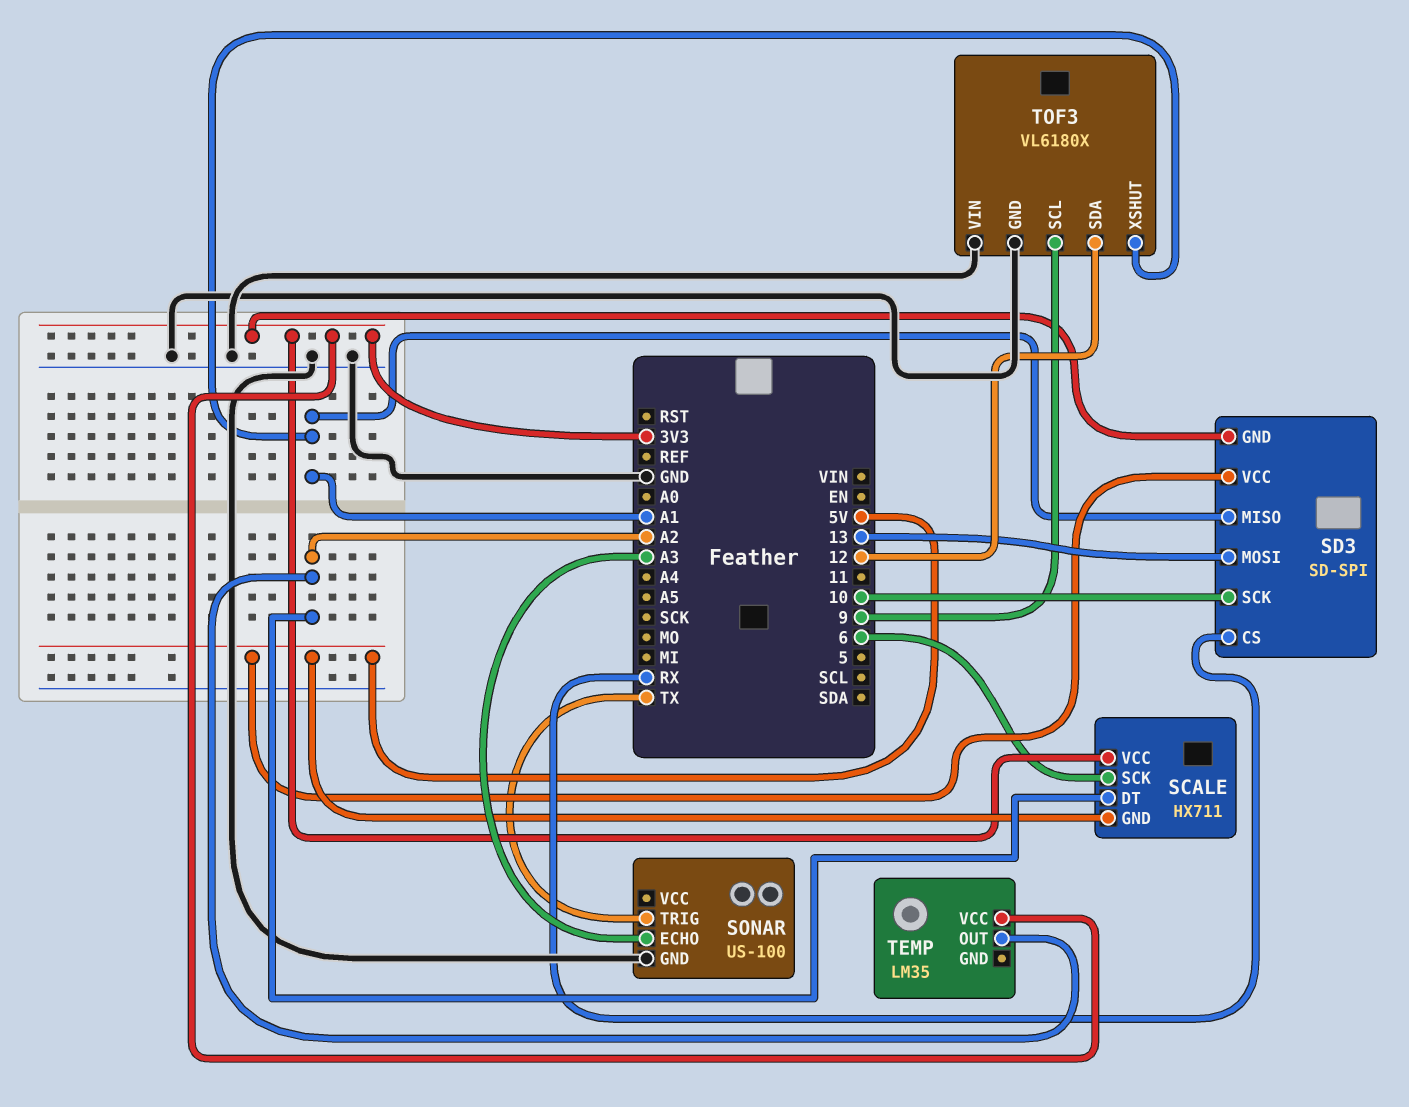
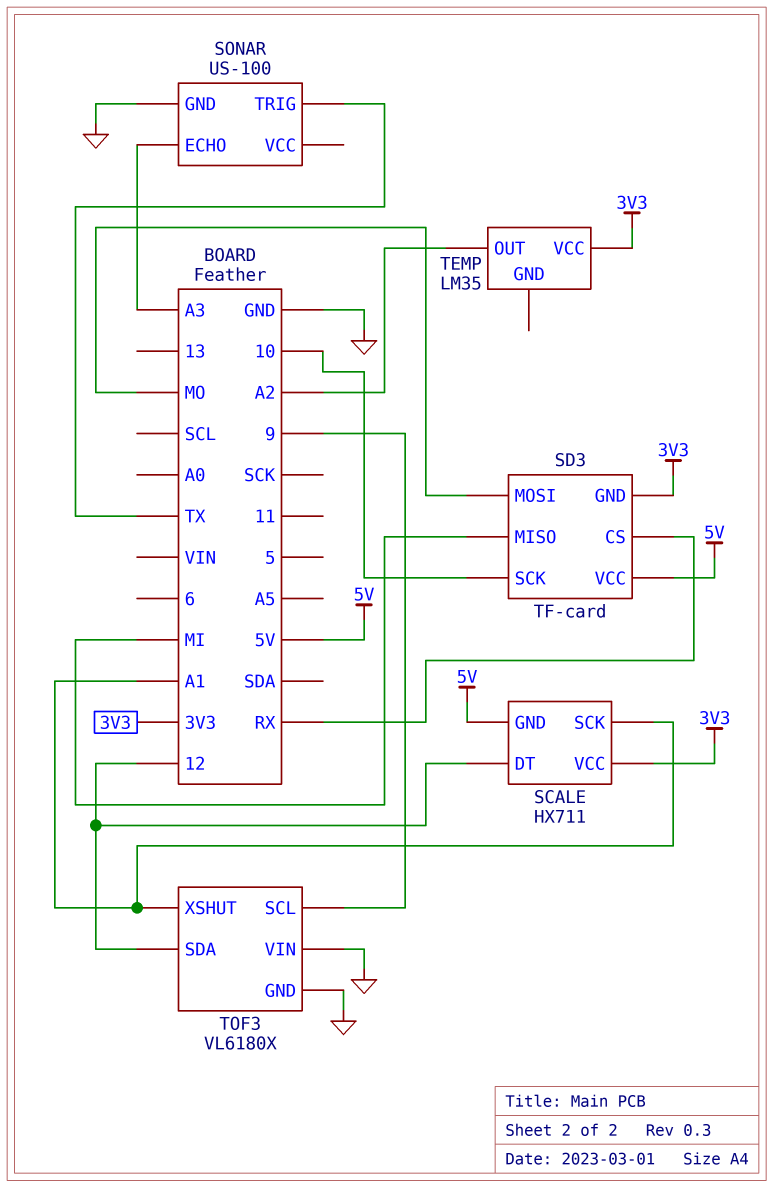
SCALE pin DT: A2 -> 12
SCALE pin SCK: 6 -> A1
SD3: SD-SPI -> TF-card
SD3 pin MISO: A1 -> MI
SD3 pin MOSI: 13 -> MO

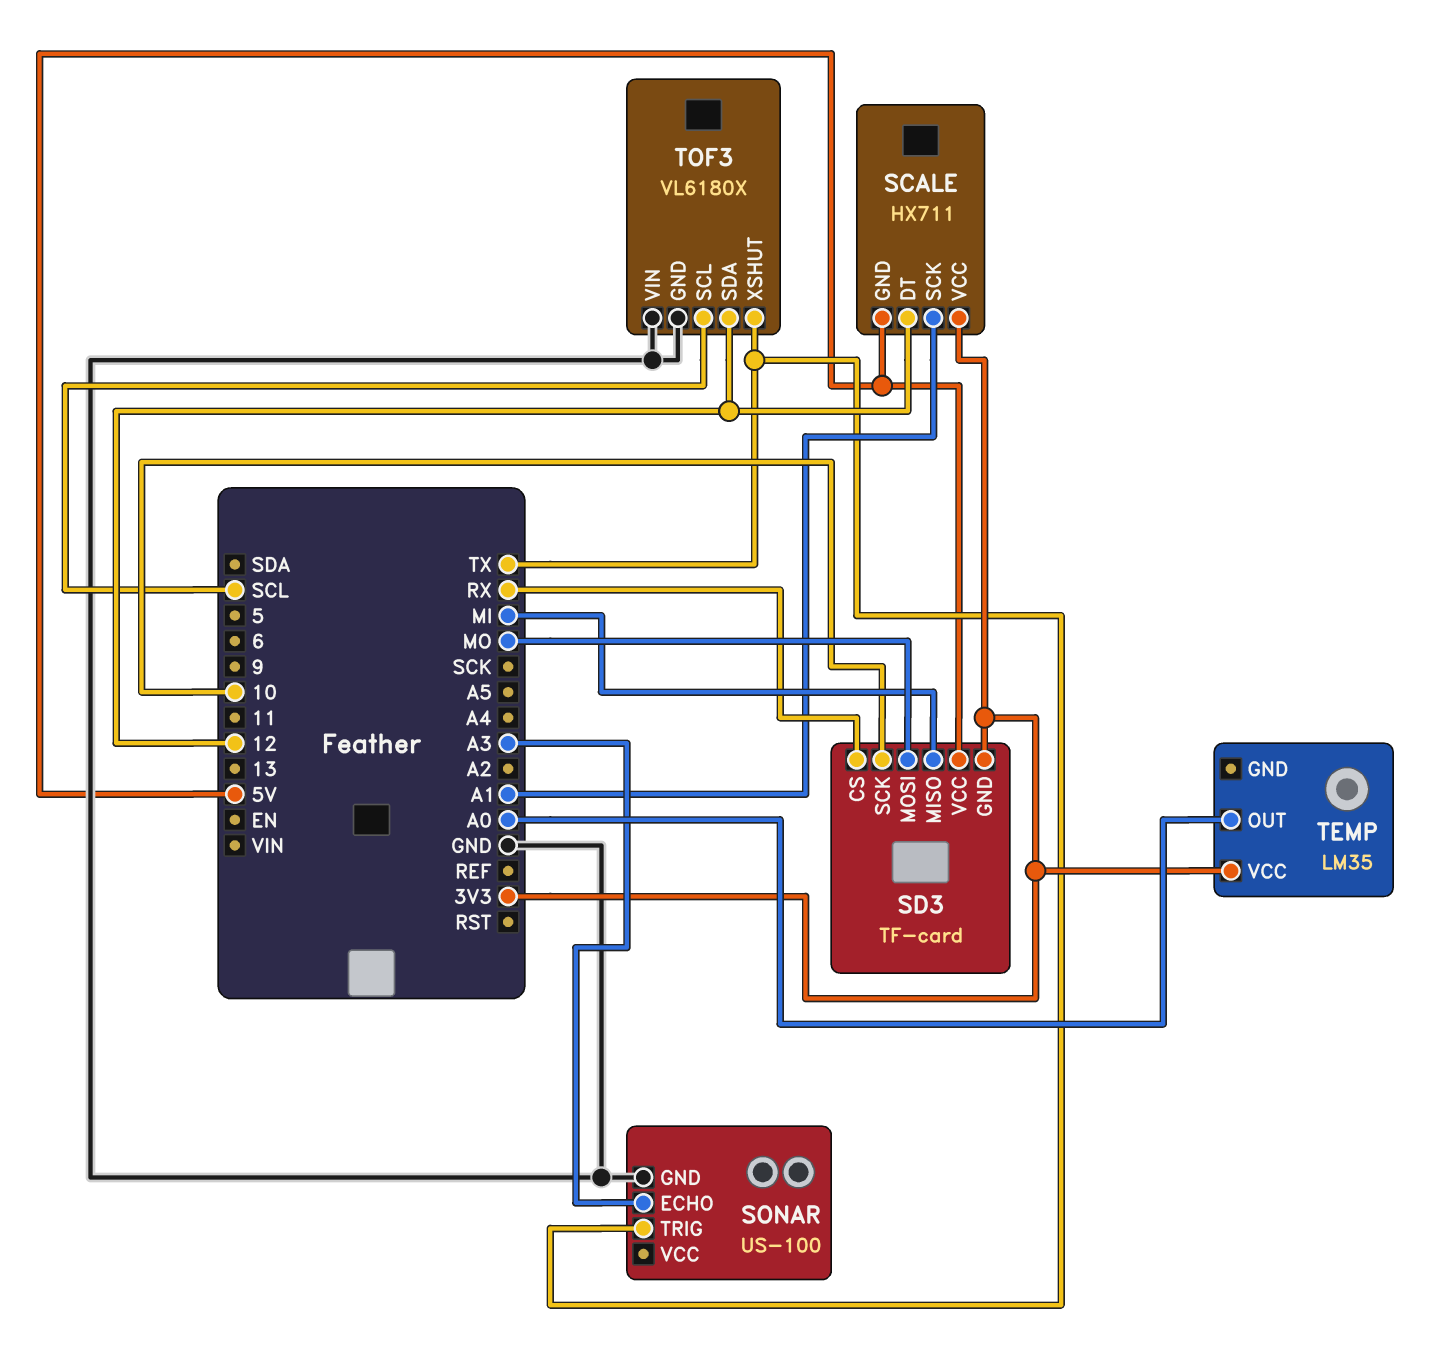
TEMP pin OUT: A2 -> A0
TOF3 pin SCL: 9 -> SCL
TOF3 pin XSHUT: A1 -> TX

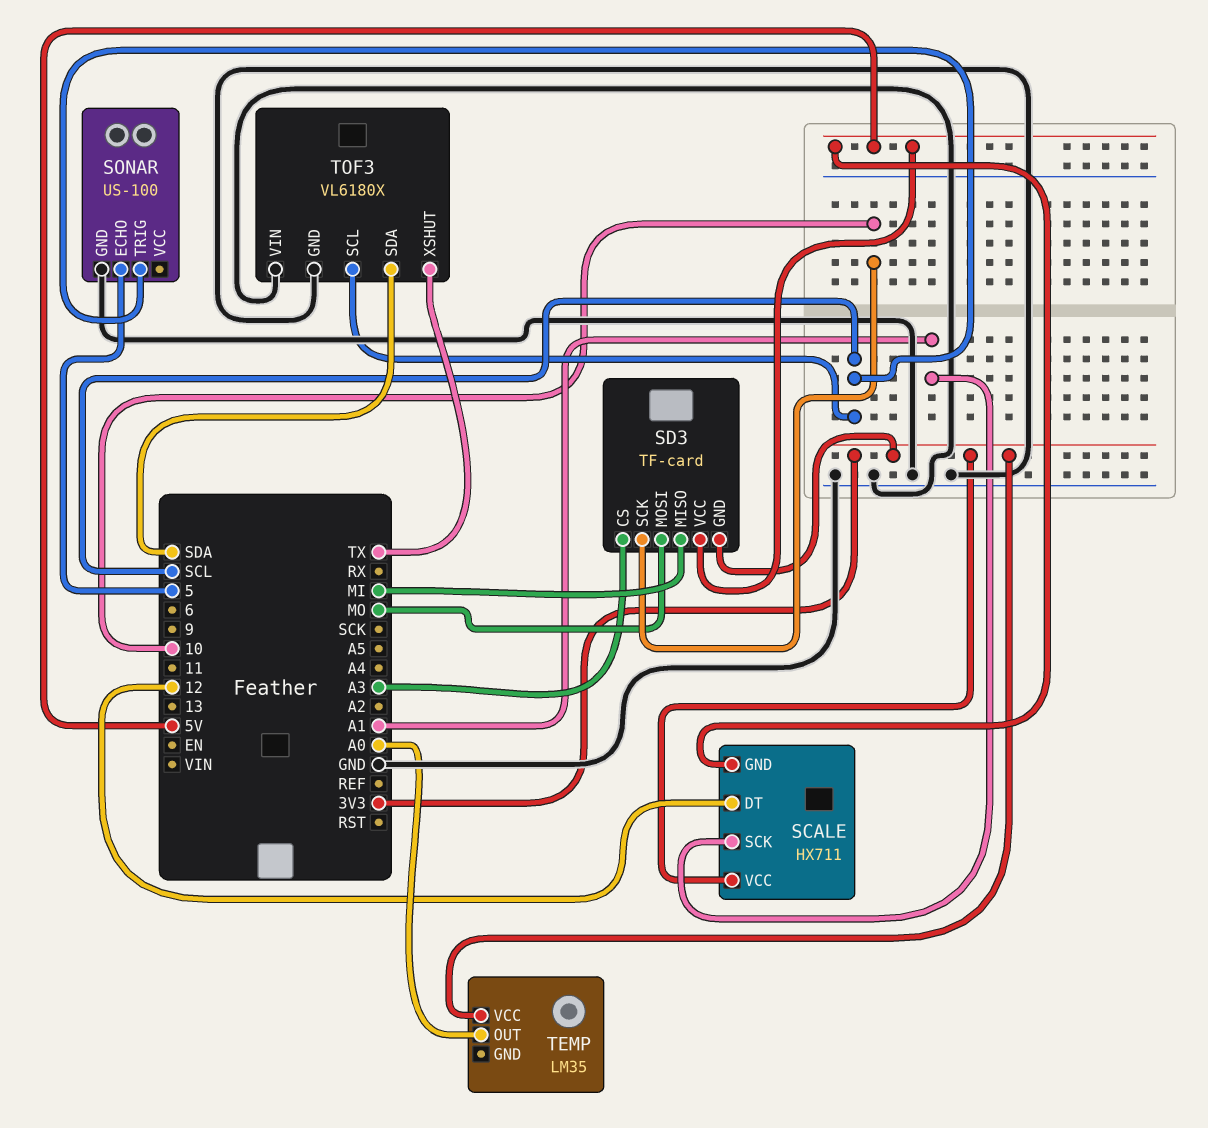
SD3 pin CS: RX -> A3
SONAR pin ECHO: A3 -> 5
SONAR pin TRIG: TX -> SCL
TOF3 pin SDA: 12 -> SDA

